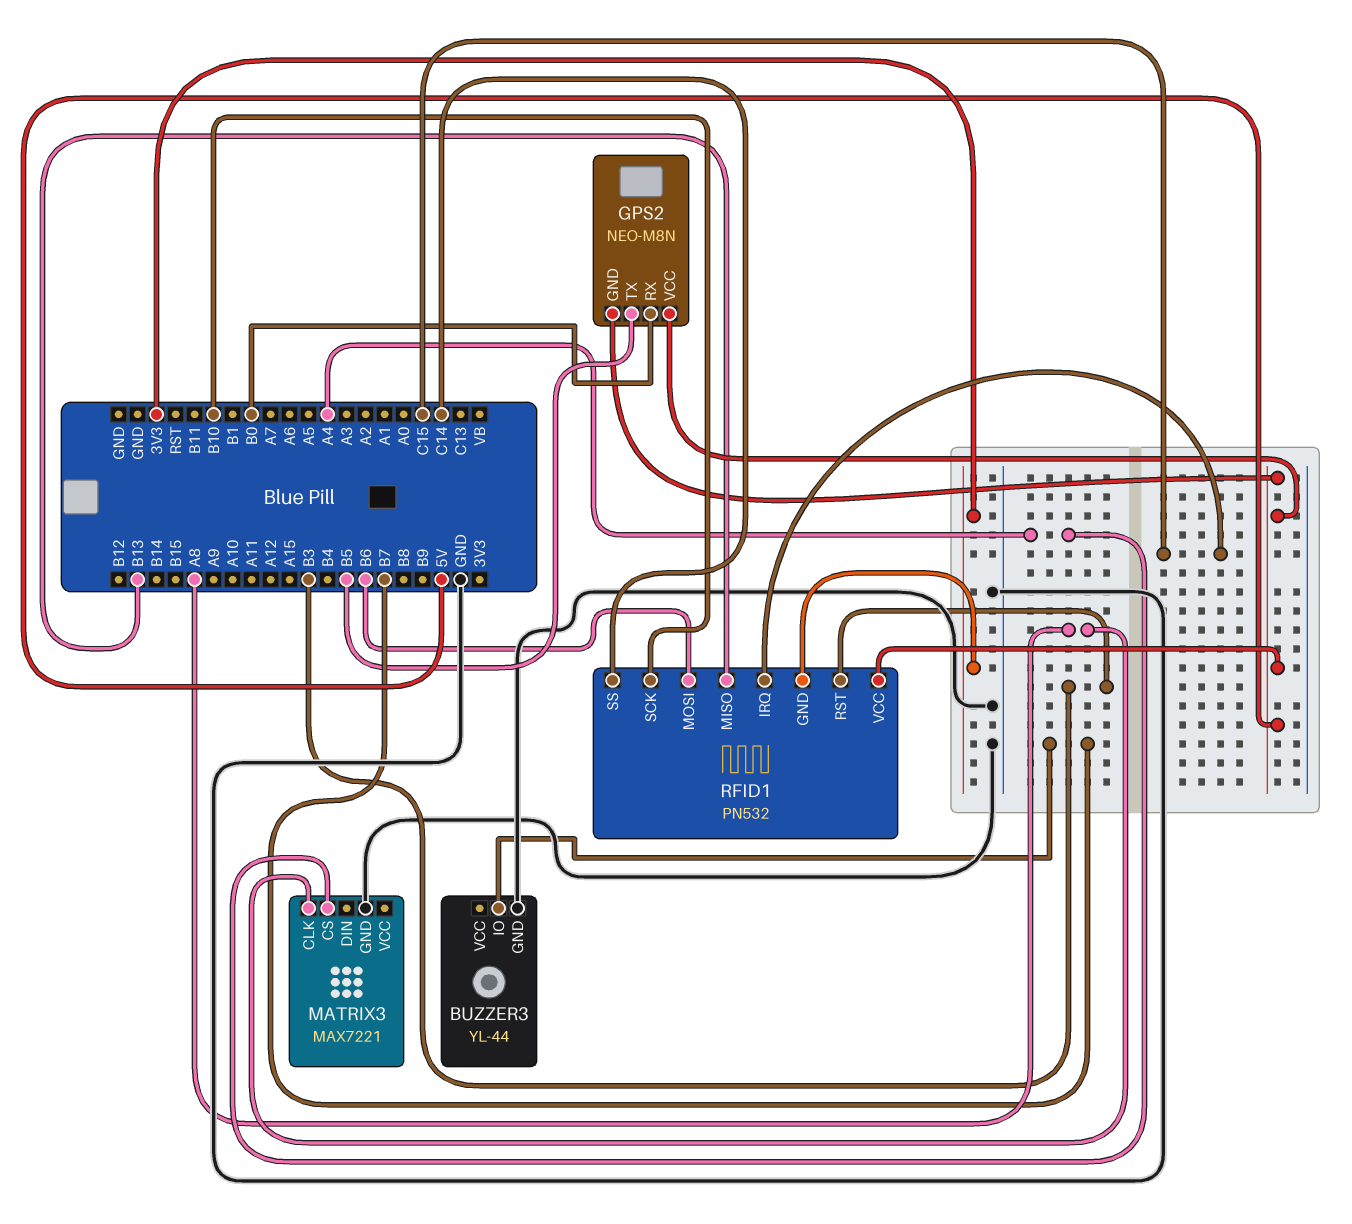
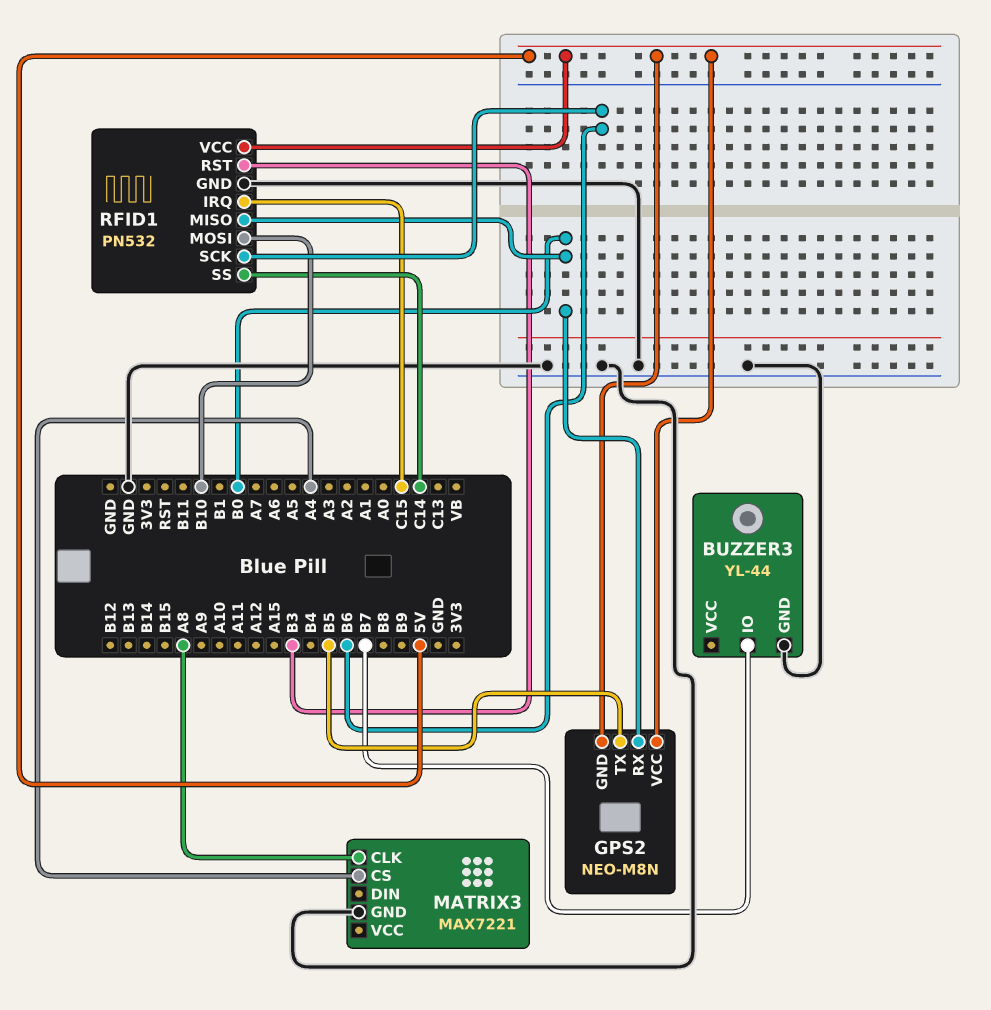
RFID1 pin GND: 3V3 -> GND
RFID1 pin MISO: B13 -> B0
RFID1 pin MOSI: B6 -> B10
RFID1 pin SCK: B10 -> B6

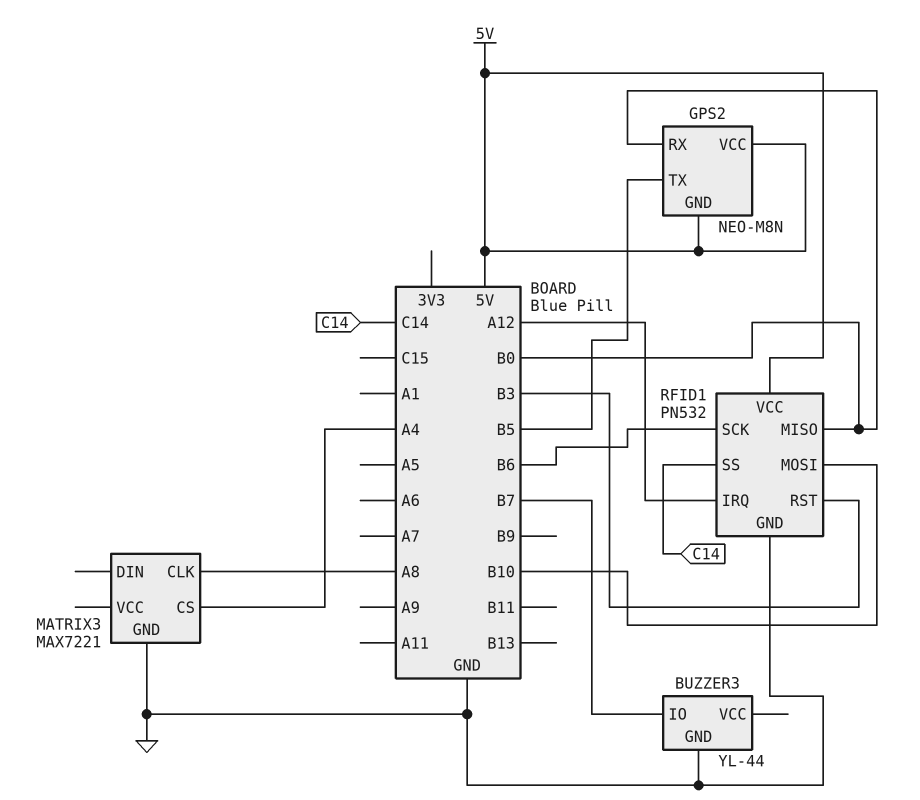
RFID1 pin IRQ: C15 -> A12

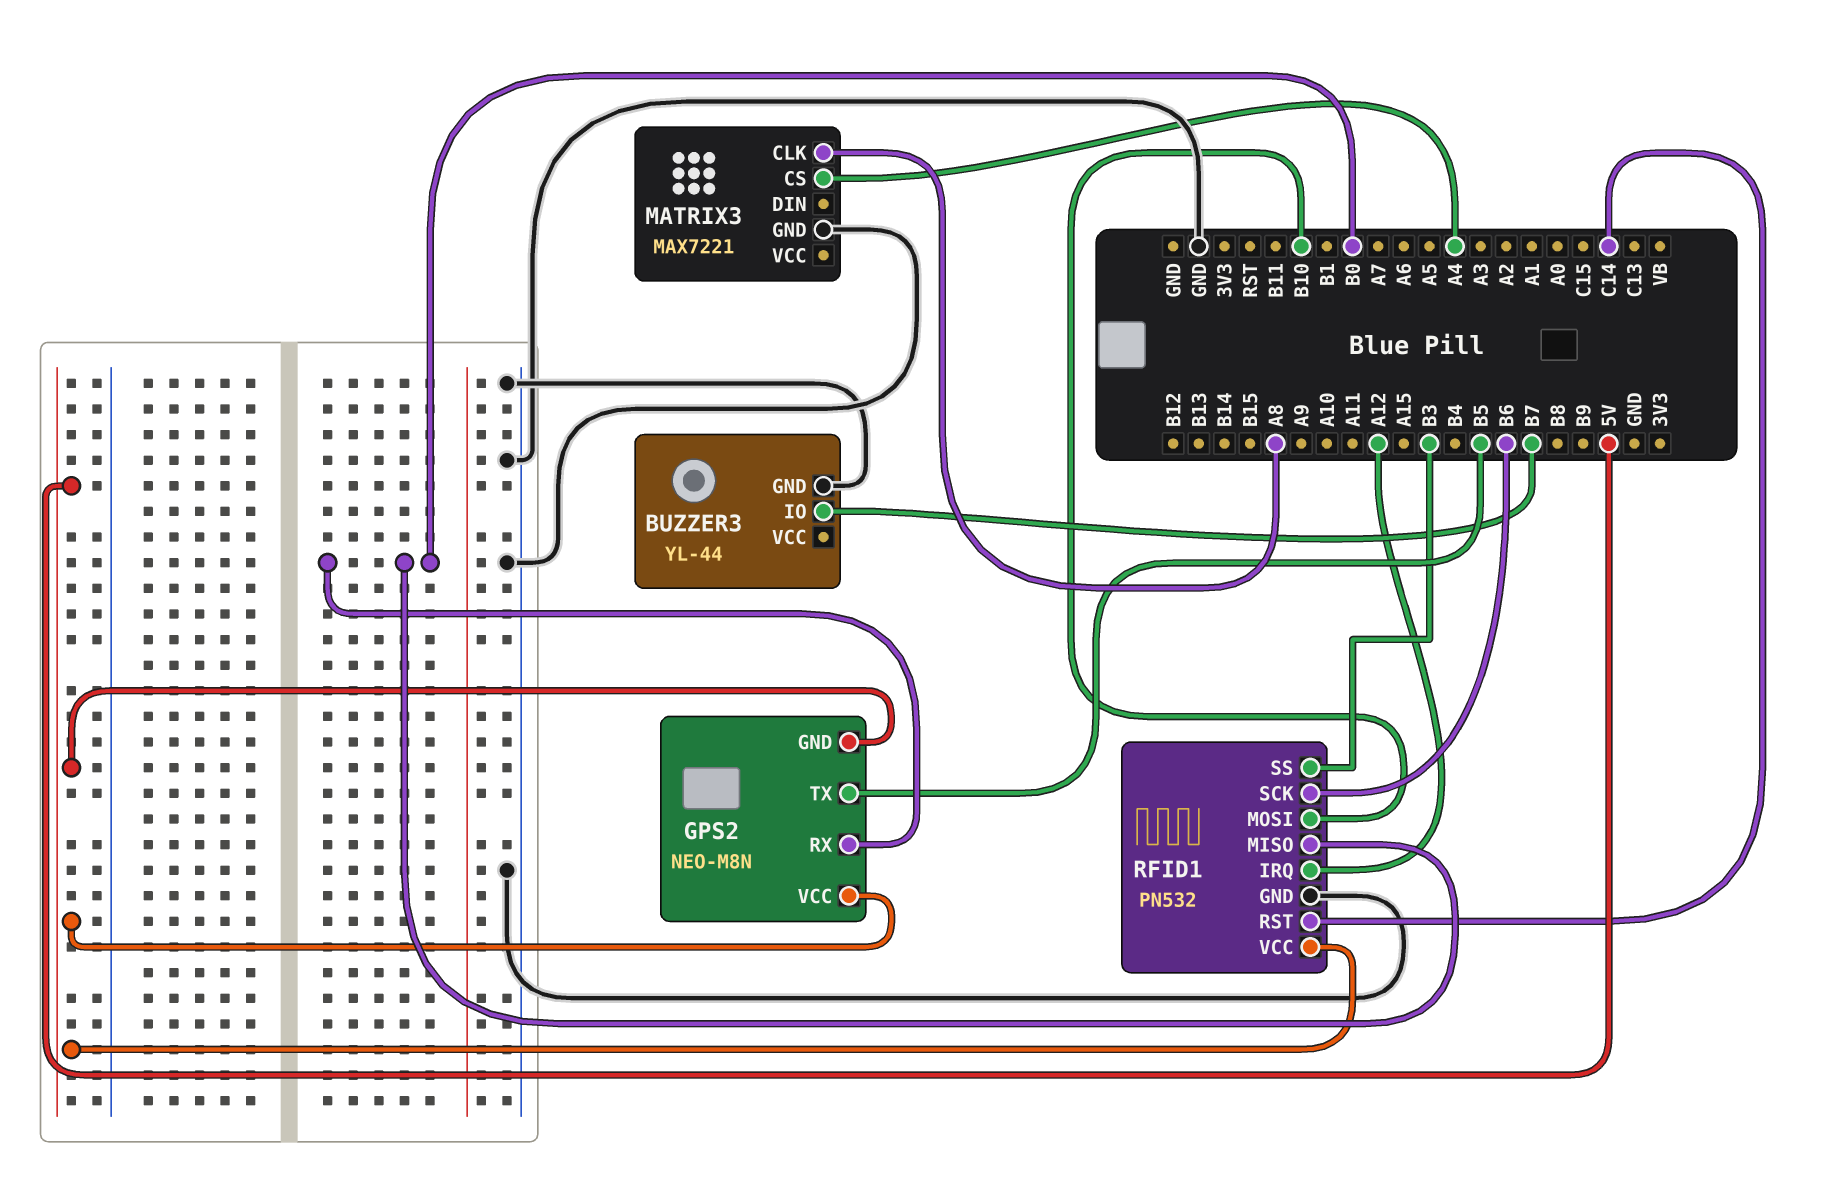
RFID1 pin RST: B3 -> C14
RFID1 pin SS: C14 -> B3

